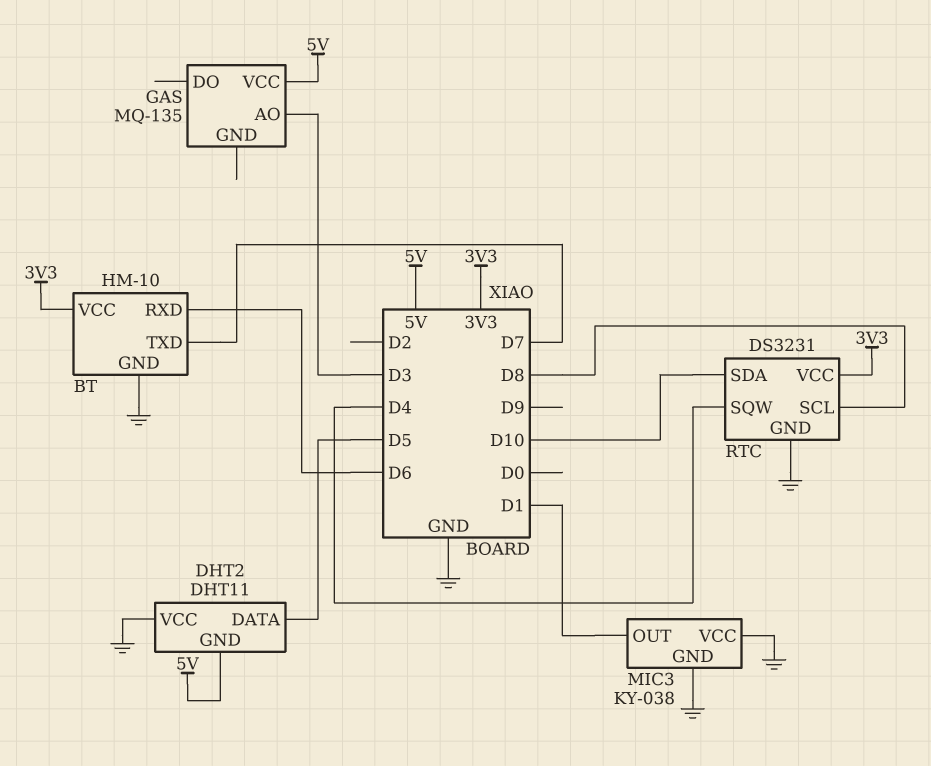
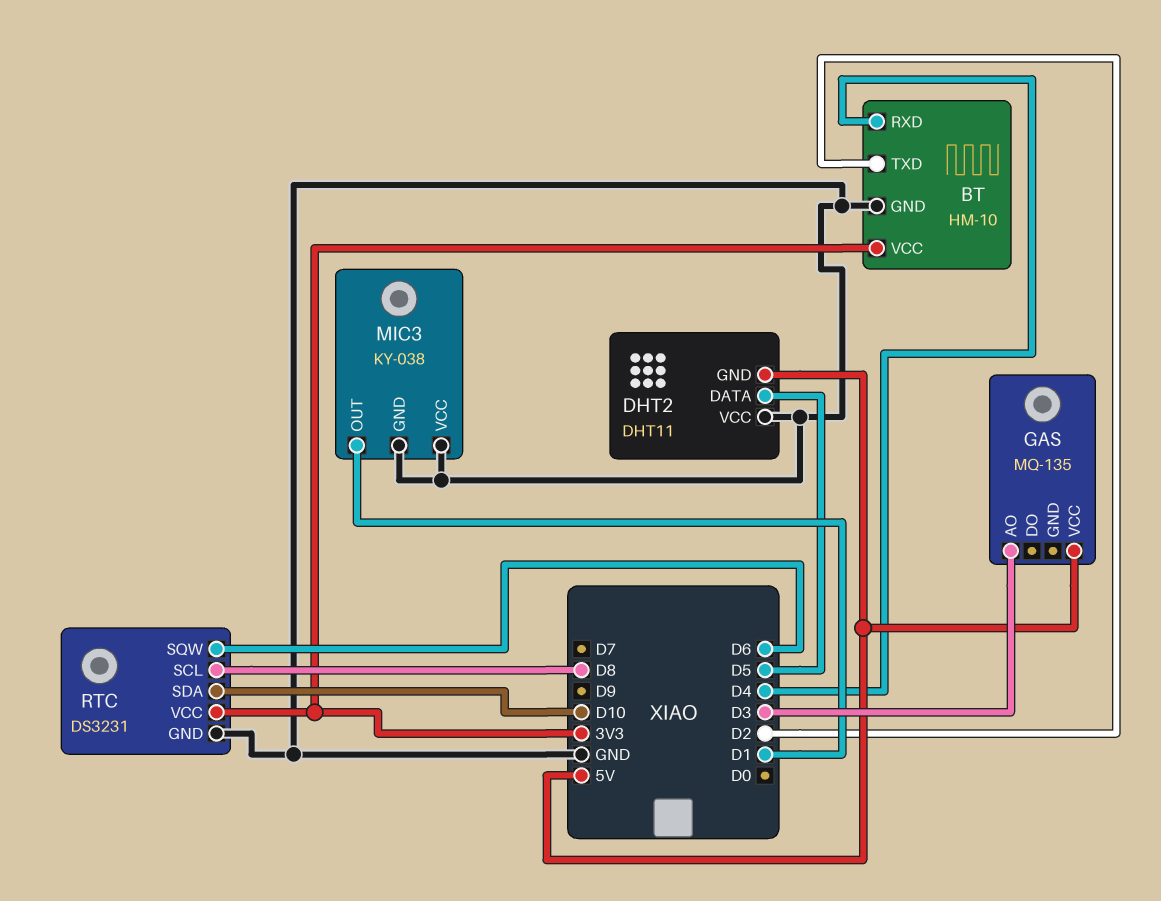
BT pin RXD: D6 -> D4
BT pin TXD: D7 -> D2
RTC pin SQW: D4 -> D6

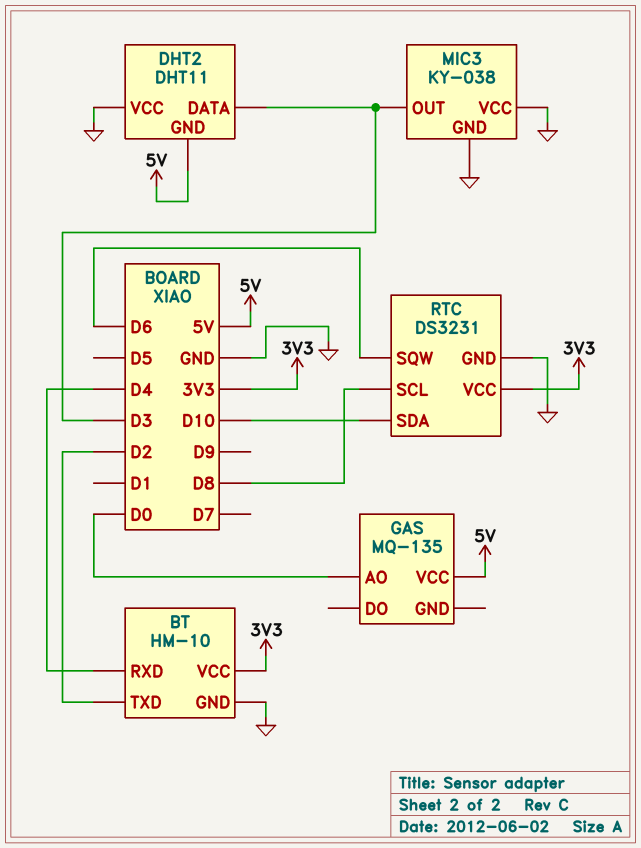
DHT2 pin DATA: D5 -> D3
GAS pin AO: D3 -> D0
MIC3 pin OUT: D1 -> D3

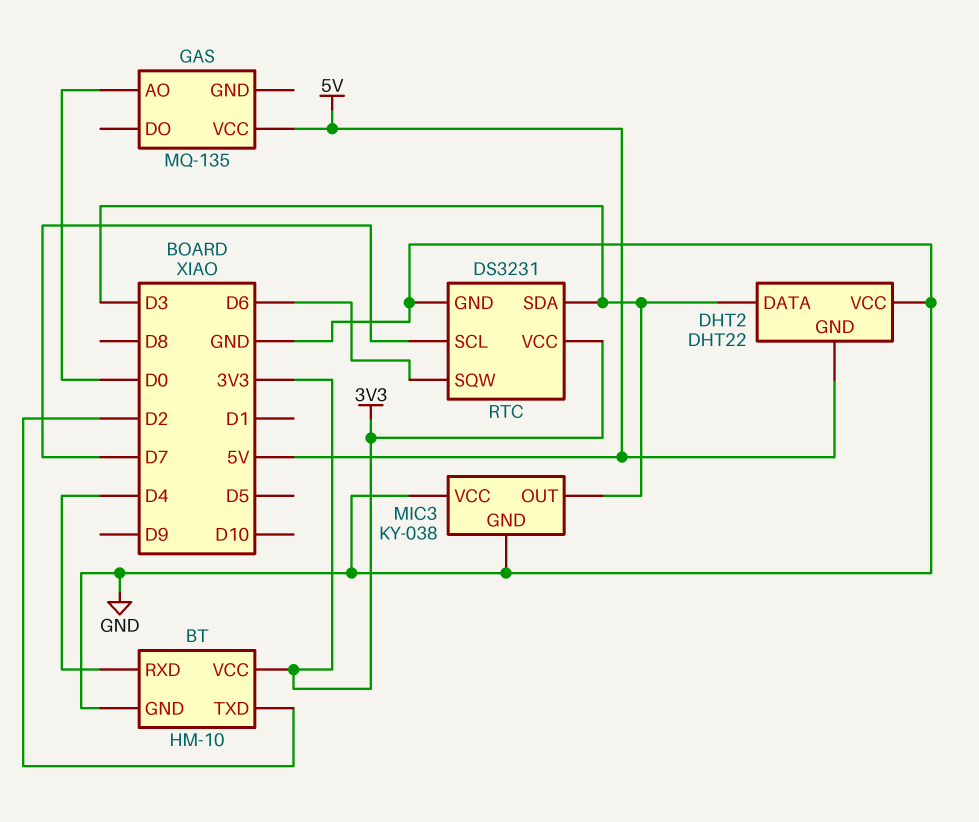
DHT2: DHT11 -> DHT22
RTC pin SCL: D8 -> D7
RTC pin SDA: D10 -> D3

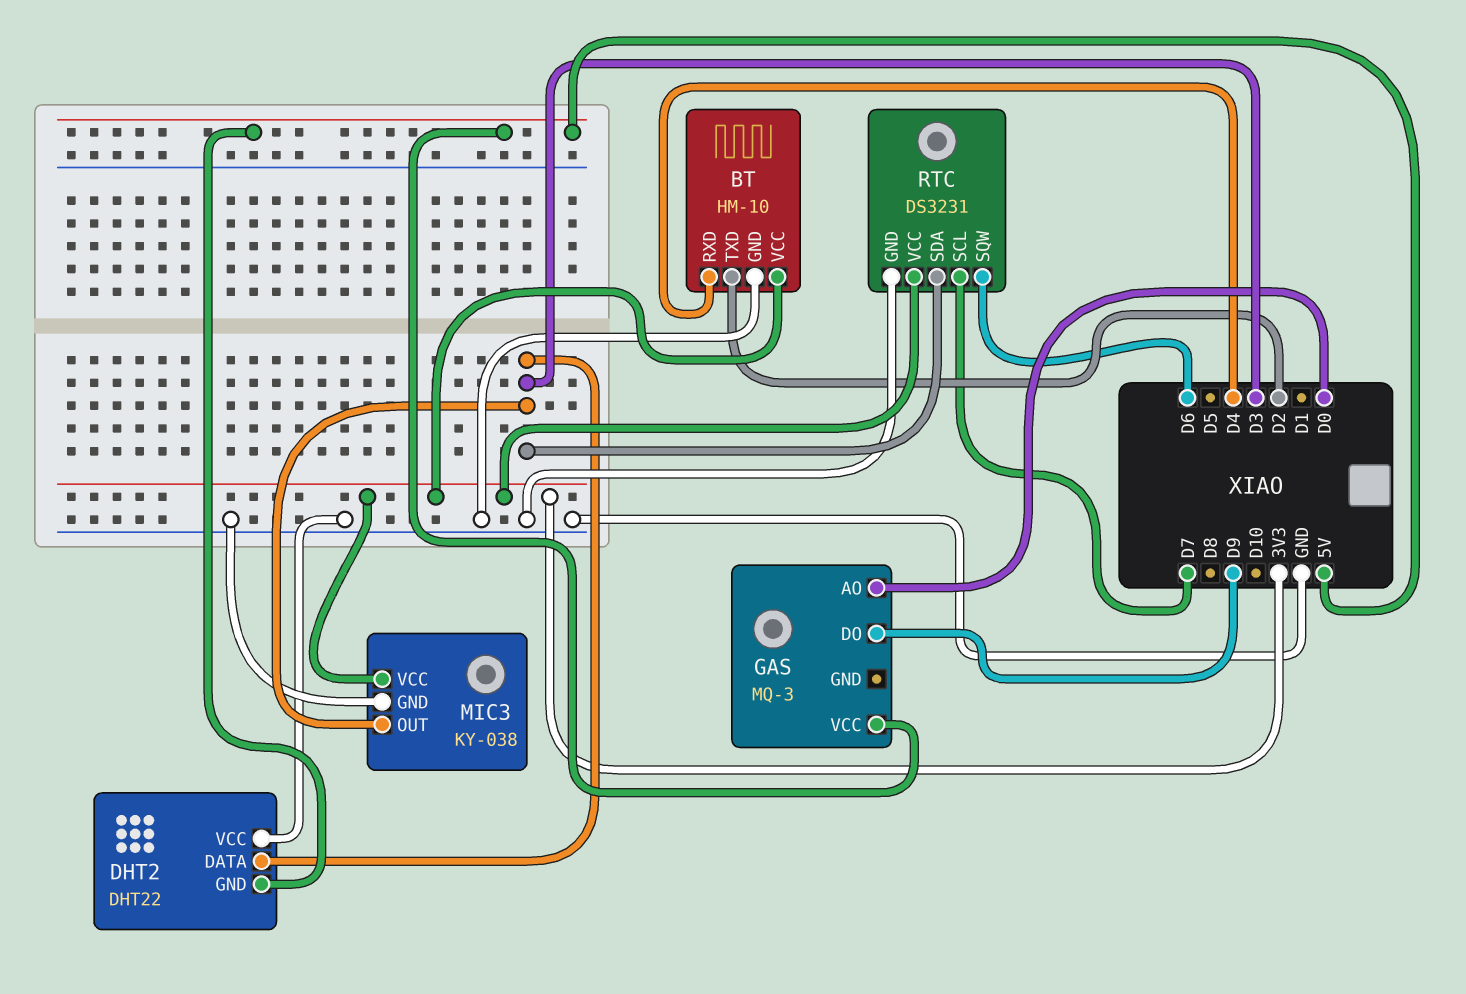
GAS: MQ-135 -> MQ-3
GAS pin DO: none -> D9
MIC3 pin VCC: GND -> 3V3

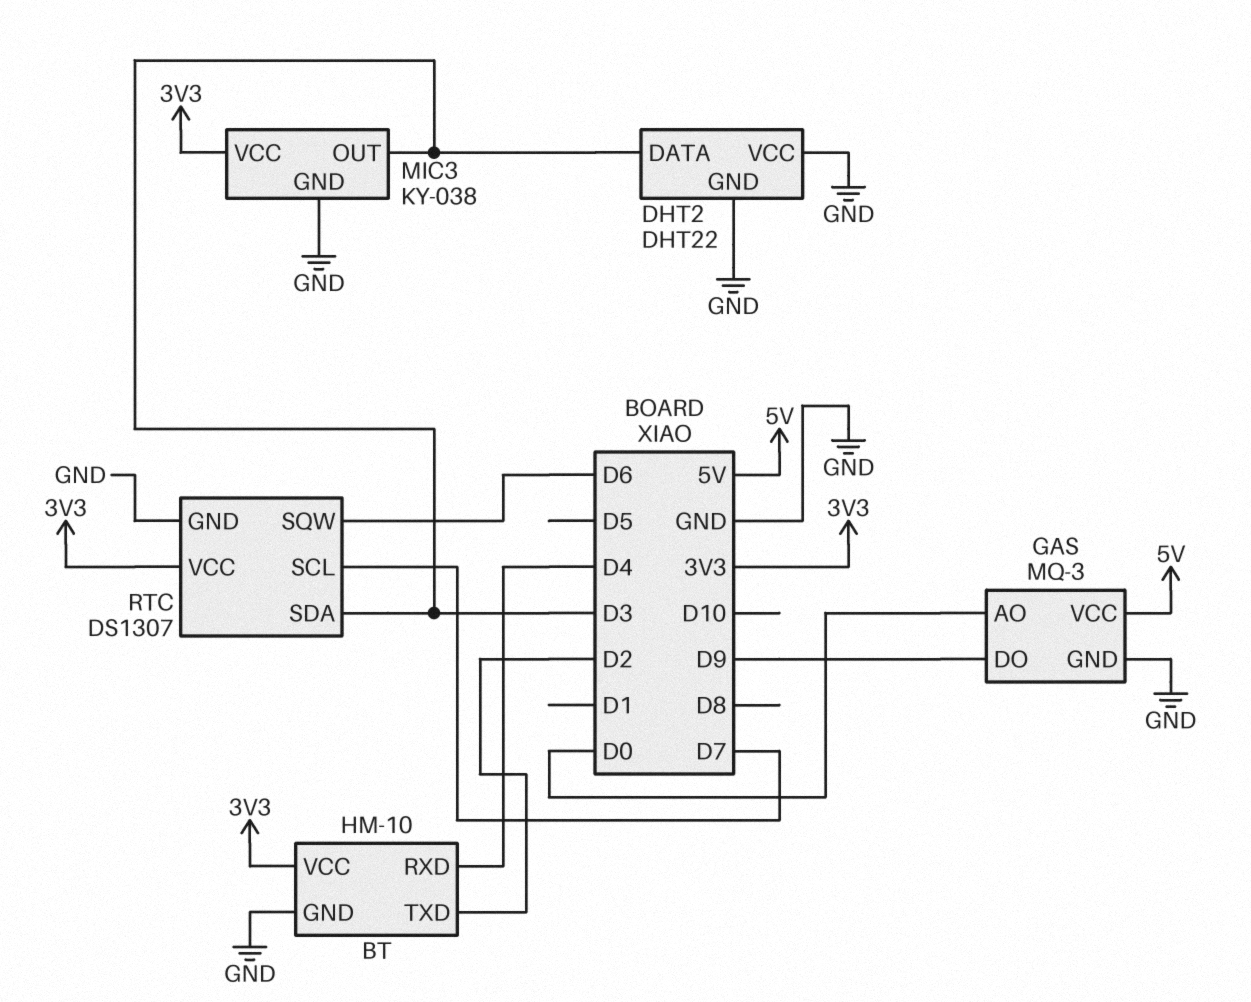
DHT2 pin GND: 5V -> GND
GAS pin GND: none -> GND
RTC: DS3231 -> DS1307

